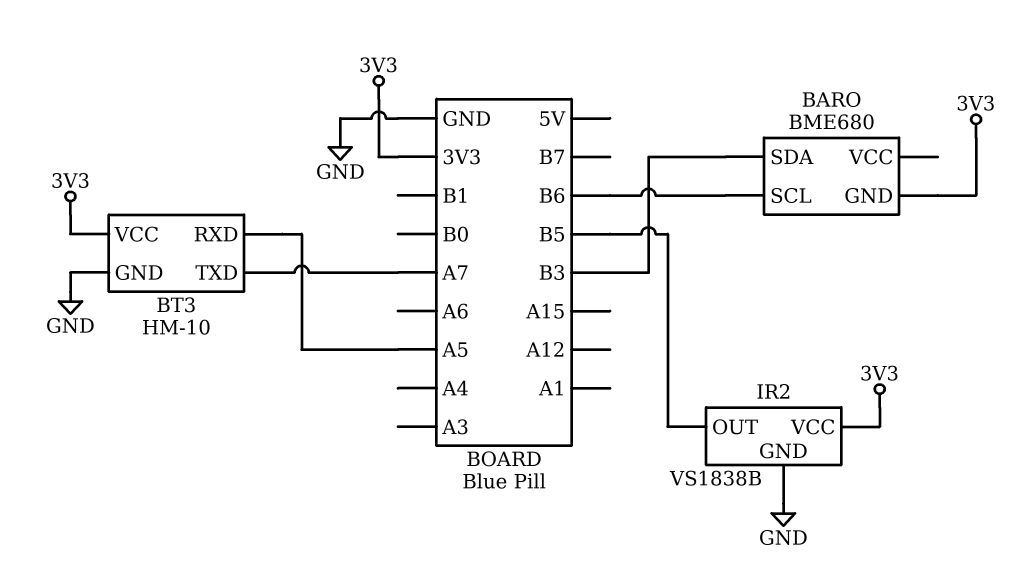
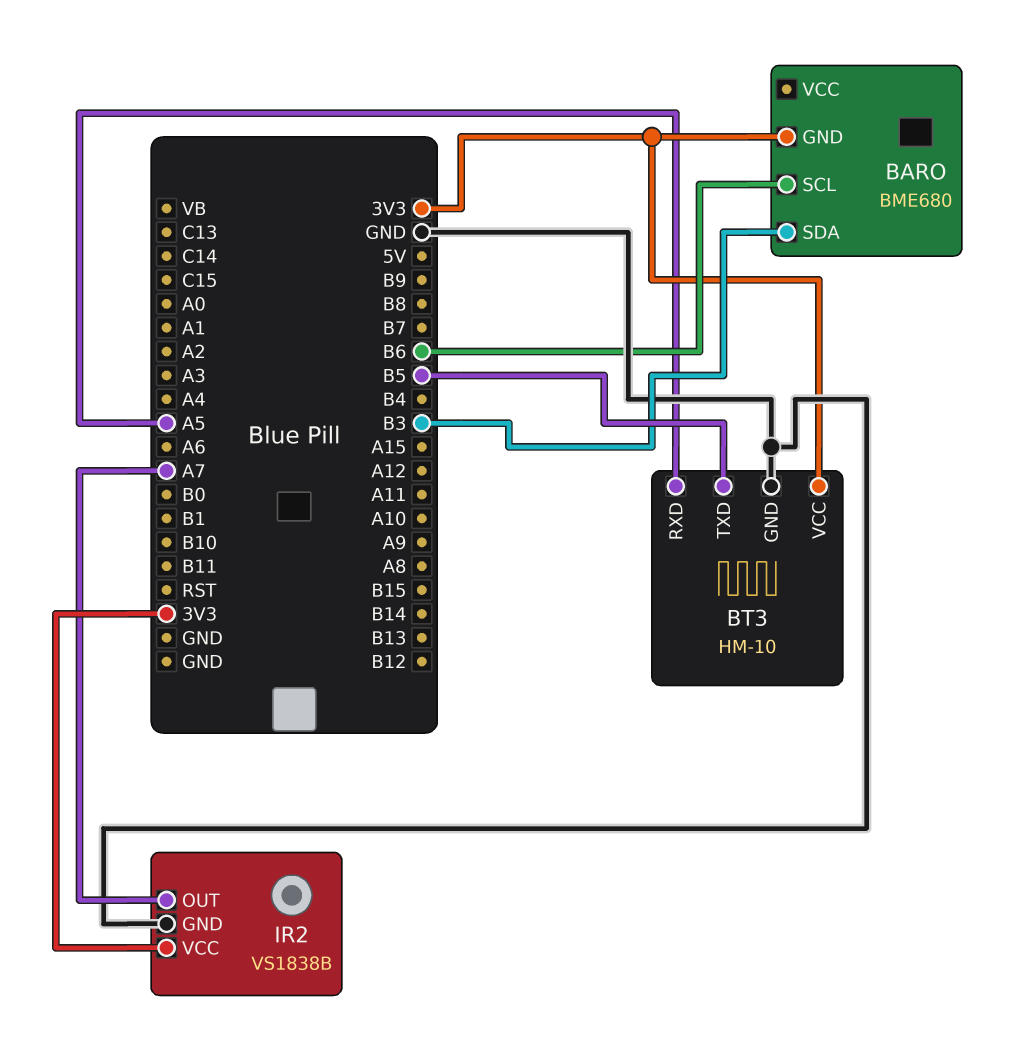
BT3 pin TXD: A7 -> B5
IR2 pin OUT: B5 -> A7

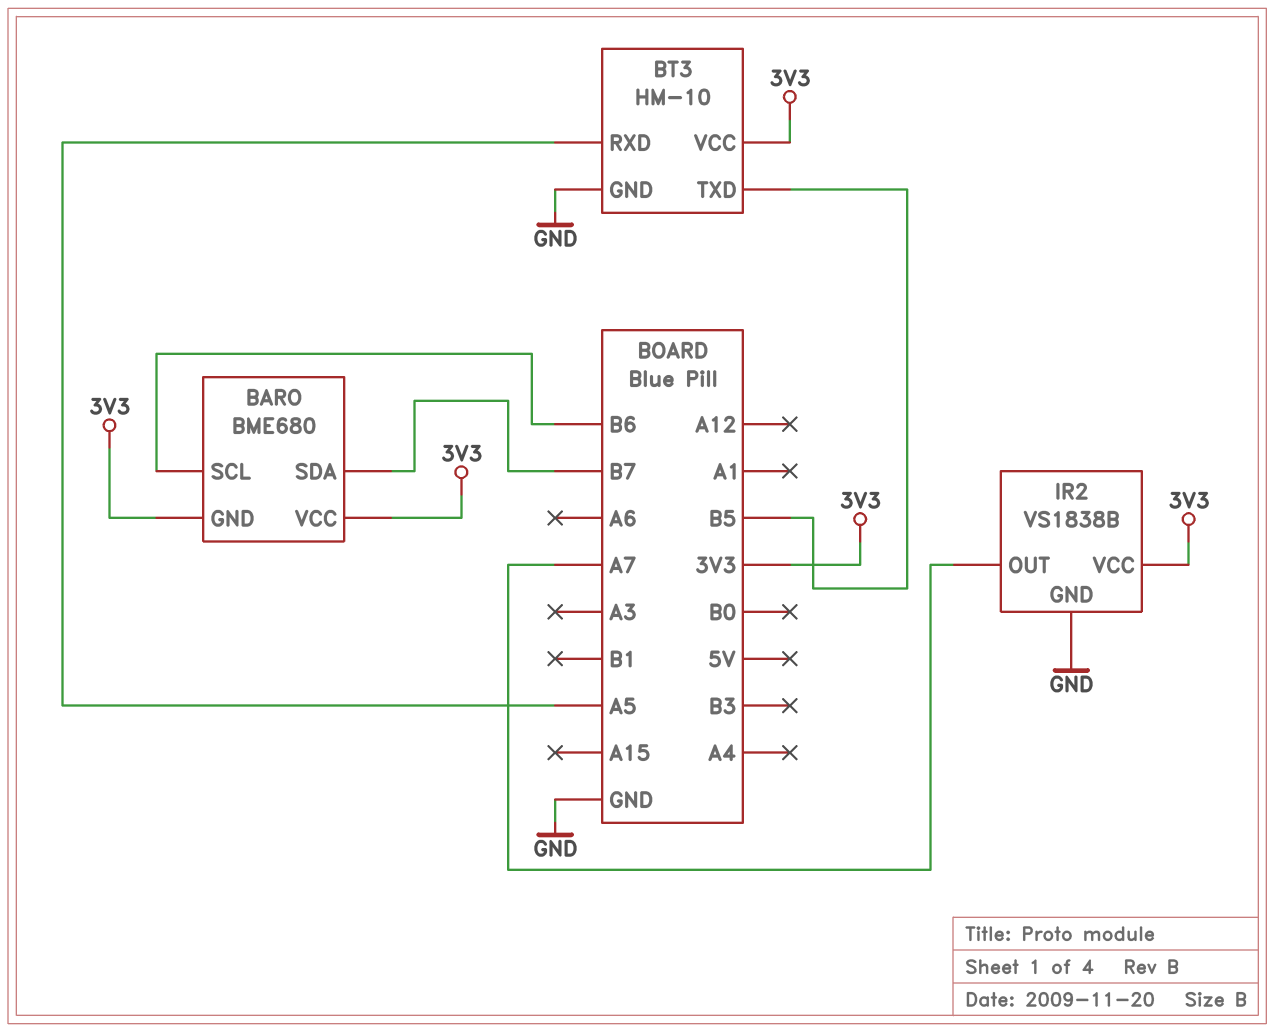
BARO pin SDA: B3 -> B7
BARO pin VCC: none -> 3V3

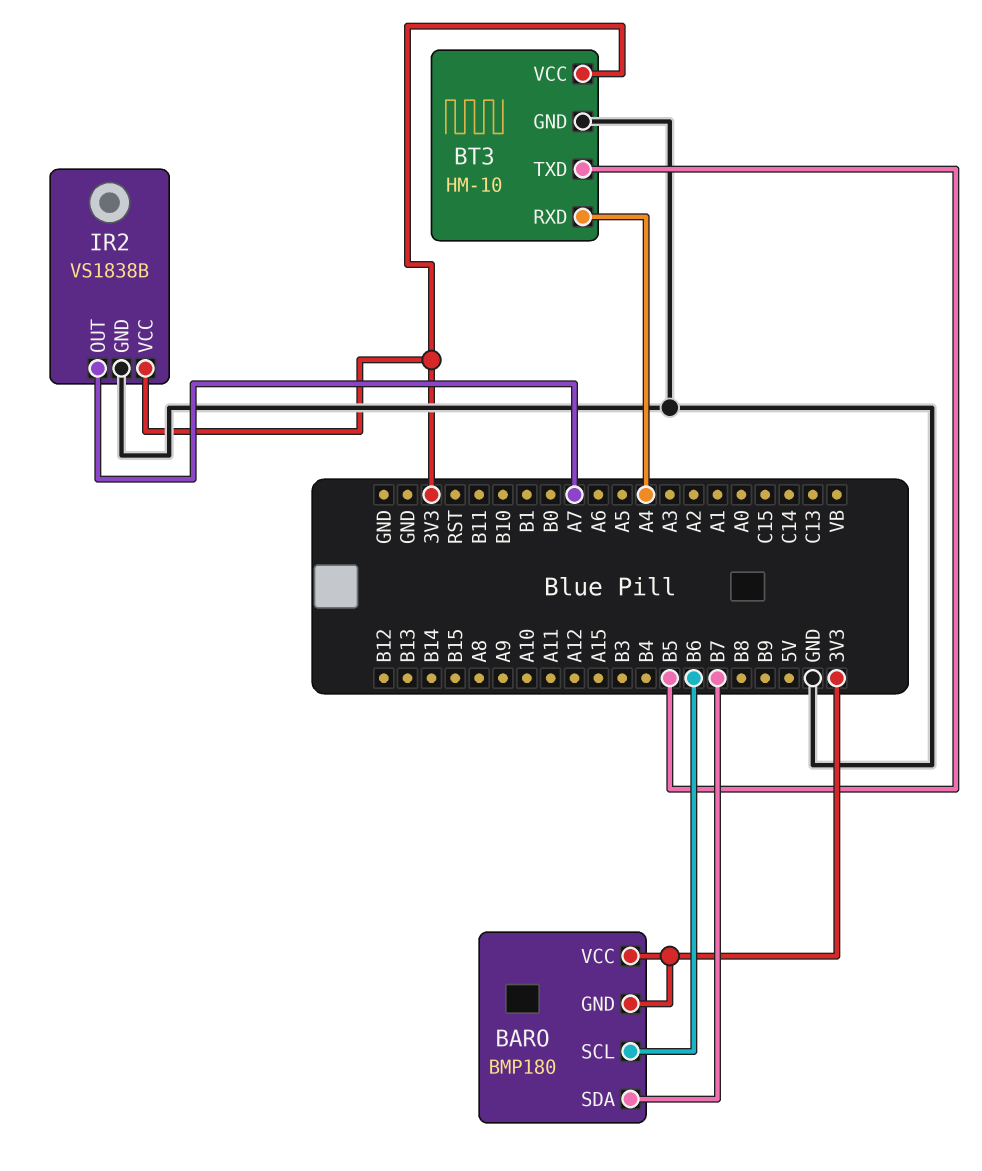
BARO: BME680 -> BMP180
BT3 pin RXD: A5 -> A4

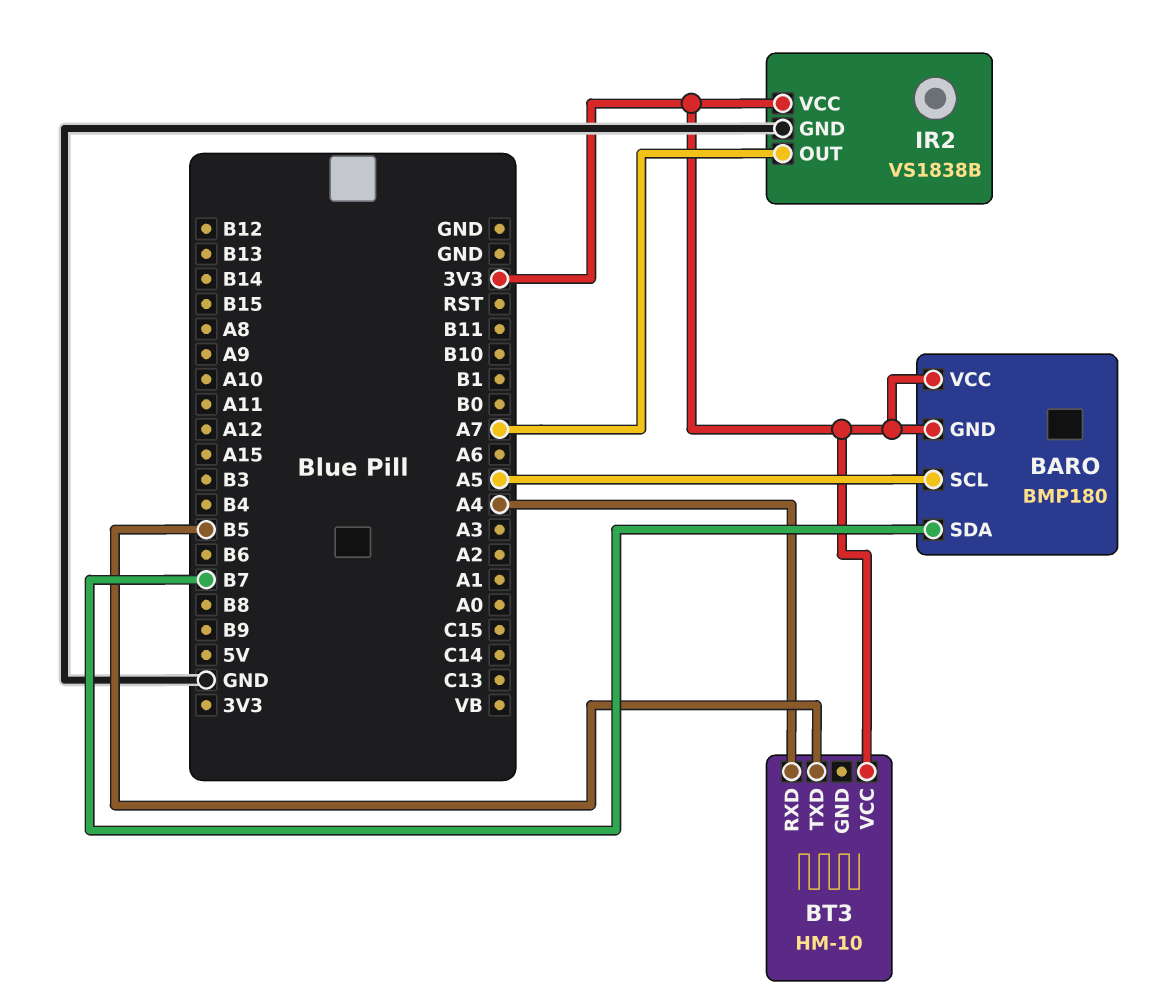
BARO pin SCL: B6 -> A5
BT3 pin GND: GND -> none

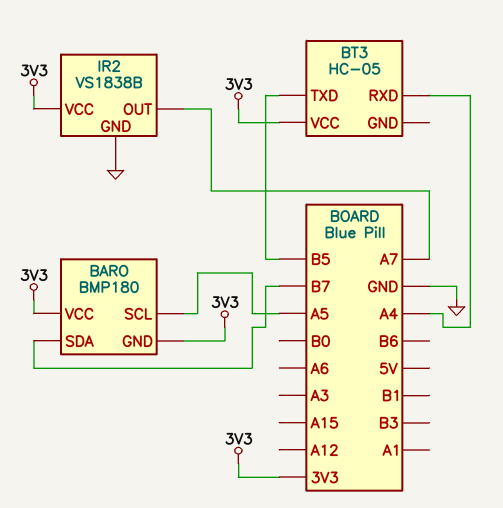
BT3: HM-10 -> HC-05

